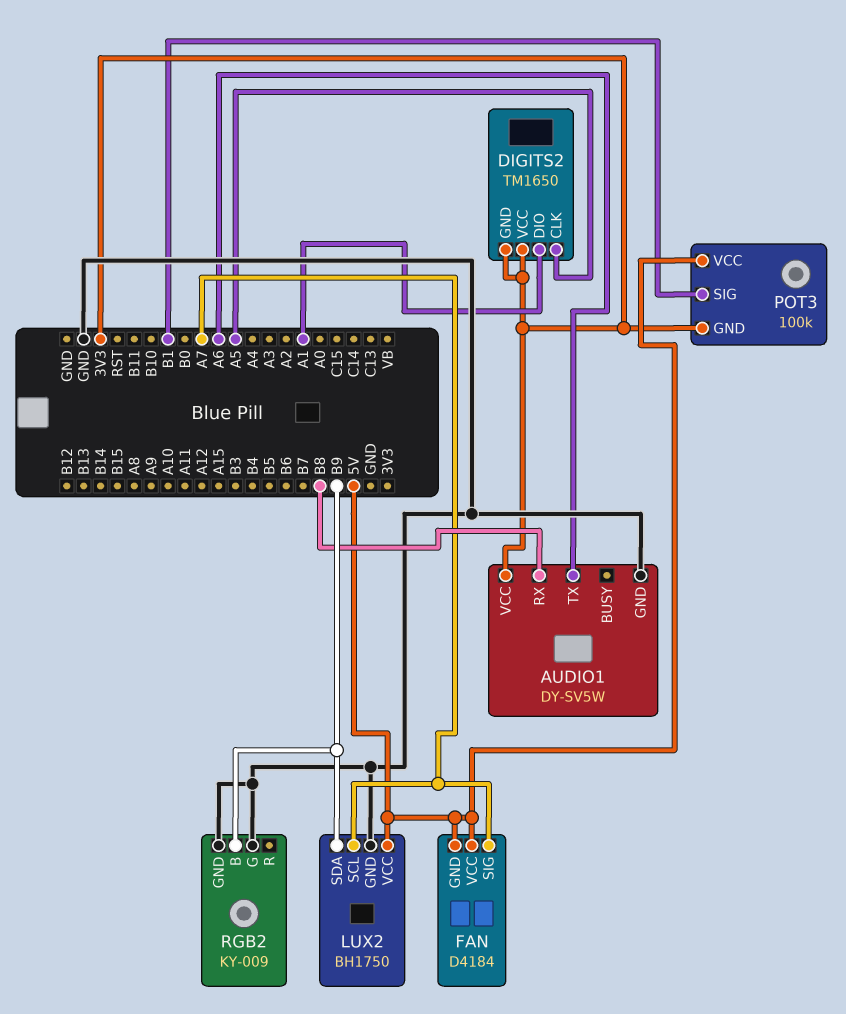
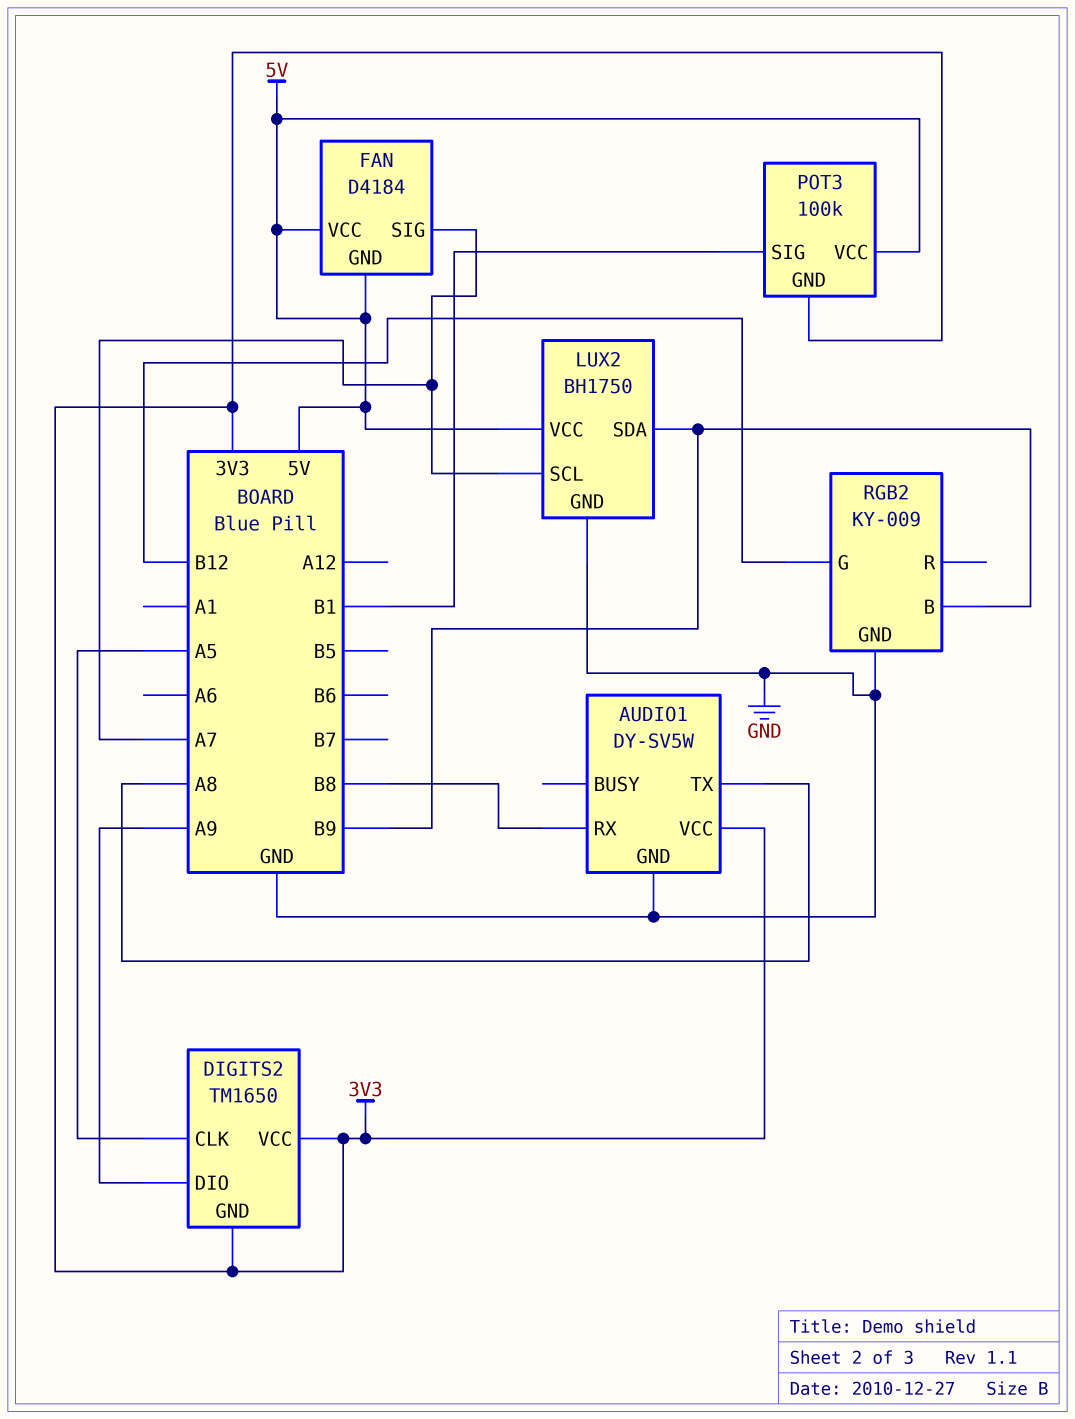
AUDIO1 pin TX: A6 -> A8
DIGITS2 pin DIO: A1 -> A9
RGB2 pin G: GND -> B12

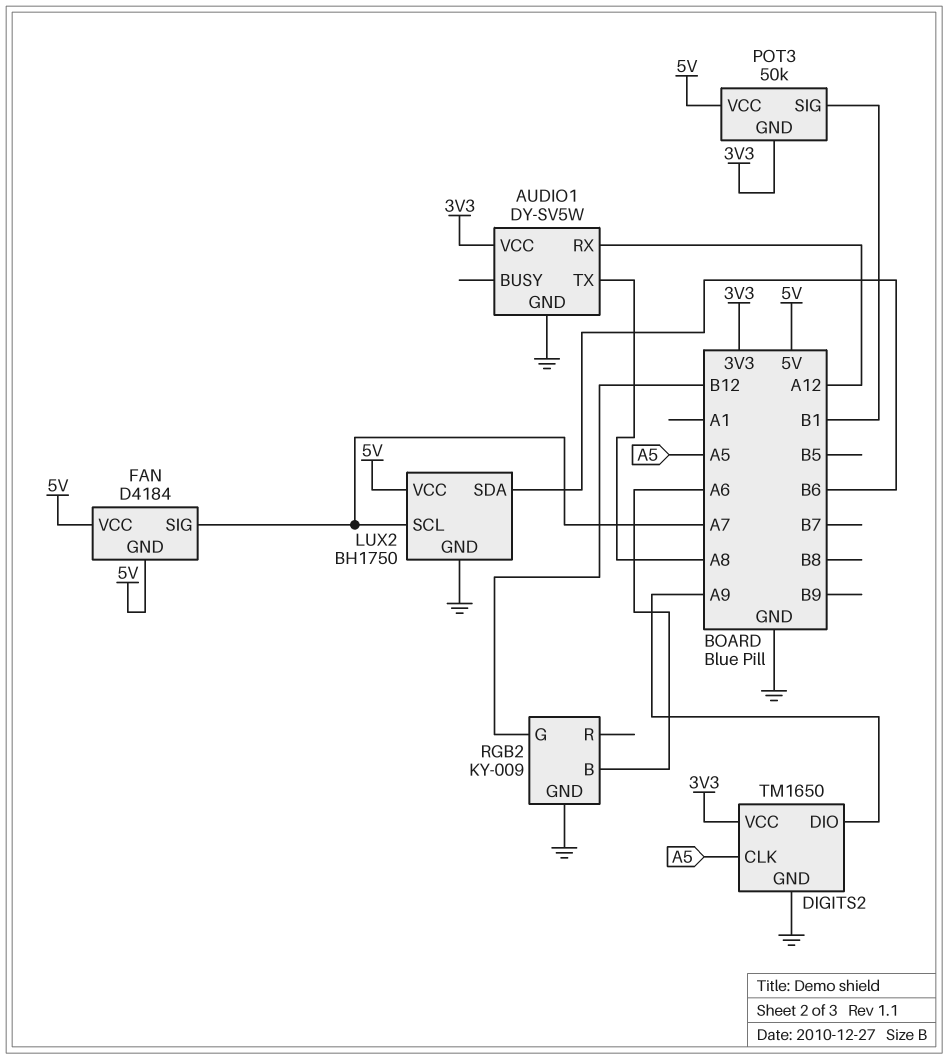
AUDIO1 pin RX: B8 -> A12
DIGITS2 pin GND: 3V3 -> GND
LUX2 pin SDA: B9 -> B6
POT3: 100k -> 50k
RGB2 pin B: B9 -> A6

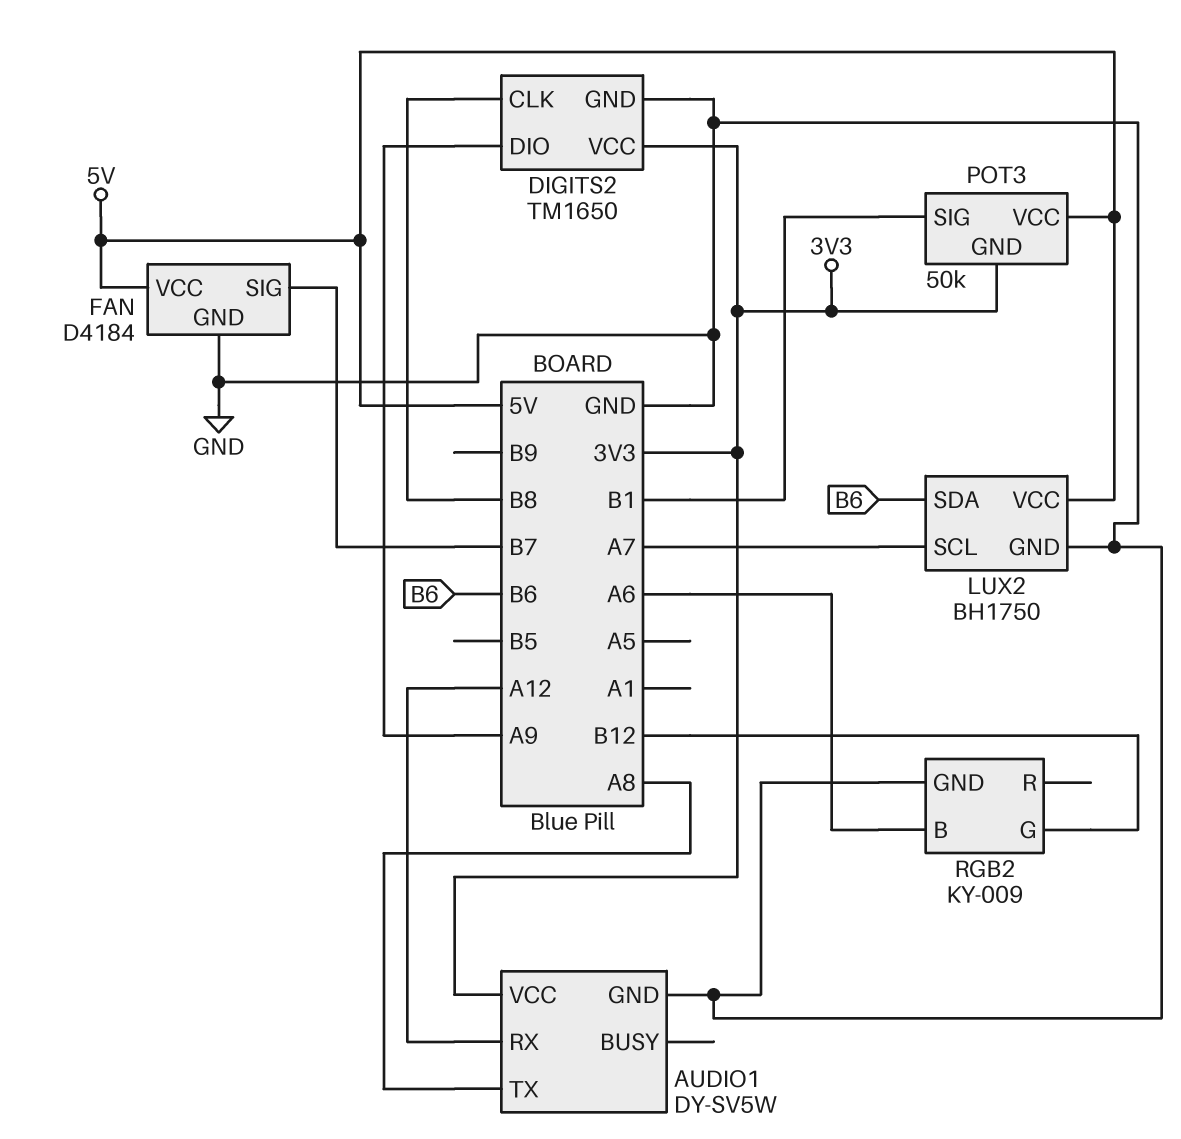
DIGITS2 pin CLK: A5 -> B8
FAN pin GND: 5V -> GND
FAN pin SIG: A7 -> B7

